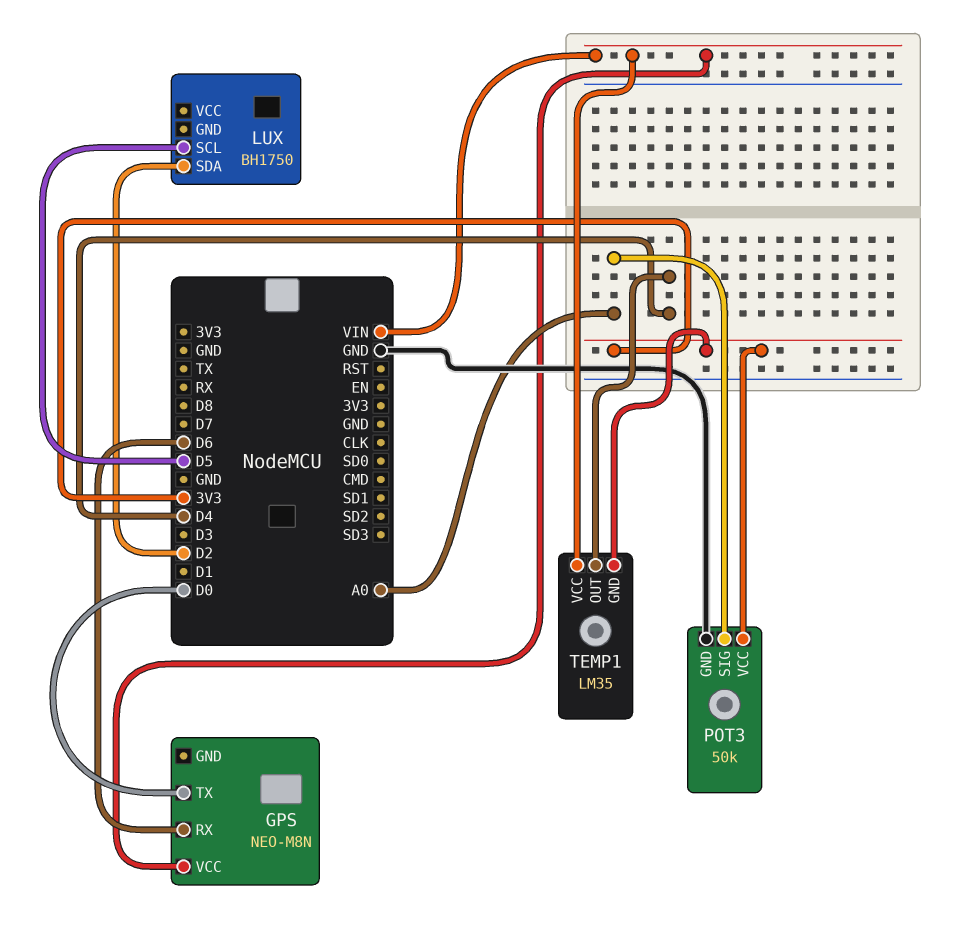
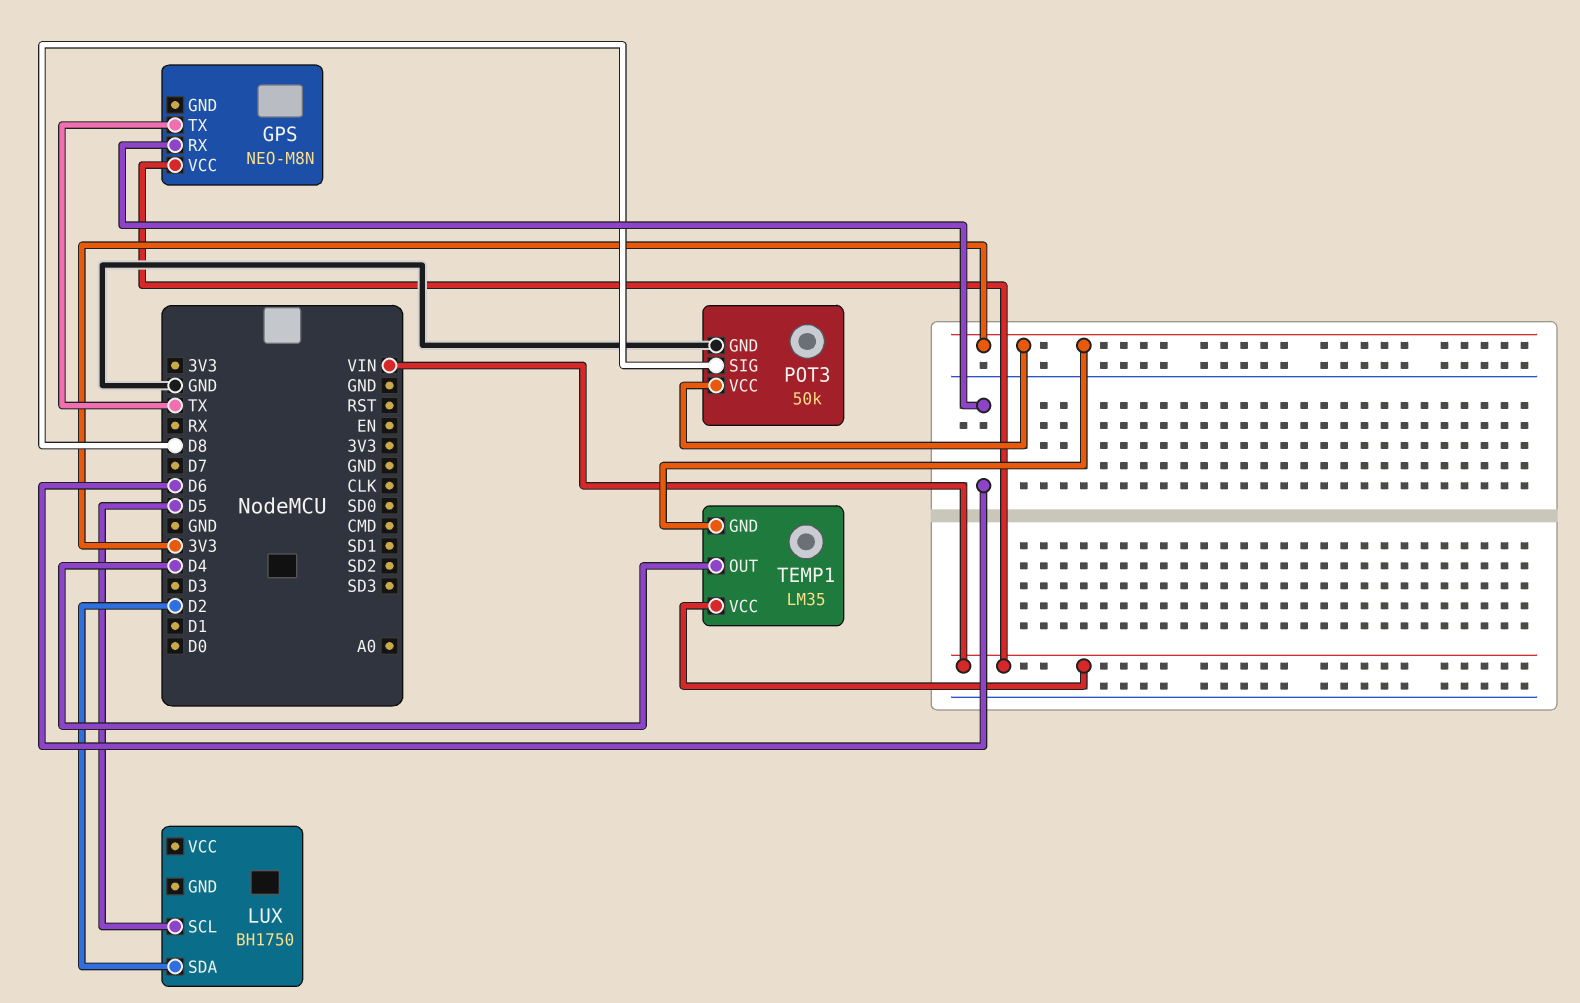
GPS pin TX: D0 -> TX
POT3 pin SIG: A0 -> D8

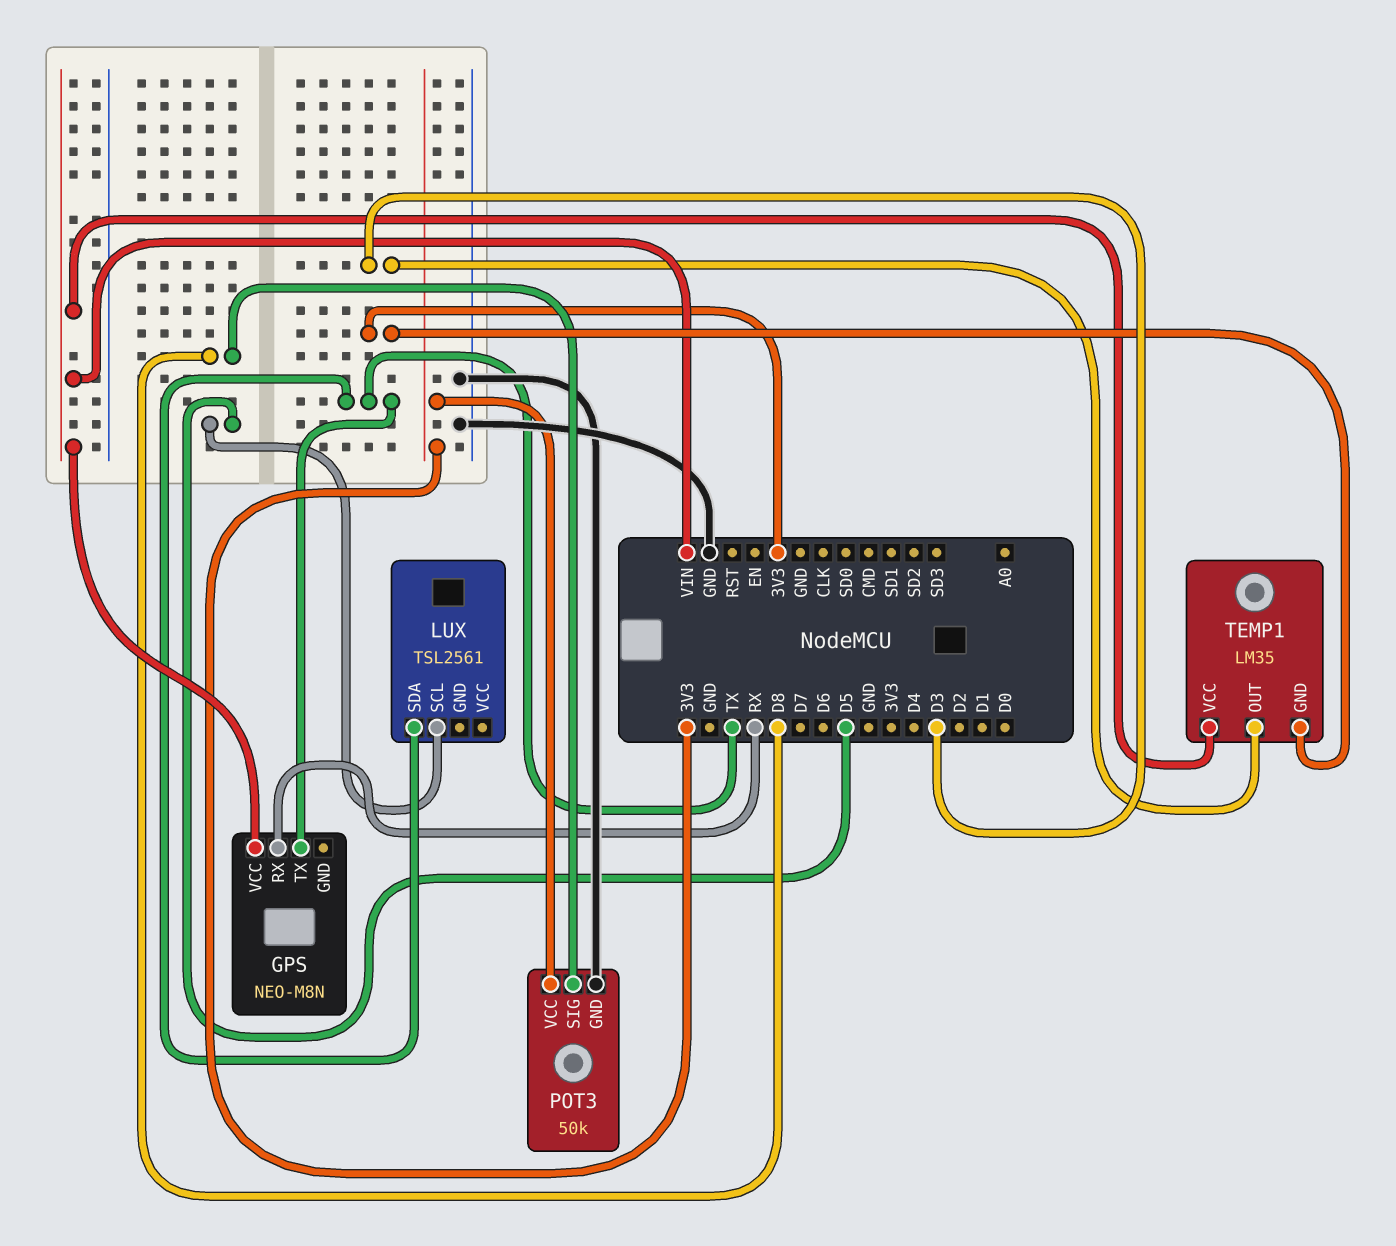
GPS pin RX: D6 -> RX
LUX: BH1750 -> TSL2561
LUX pin SDA: D2 -> TX
TEMP1 pin OUT: D4 -> D3

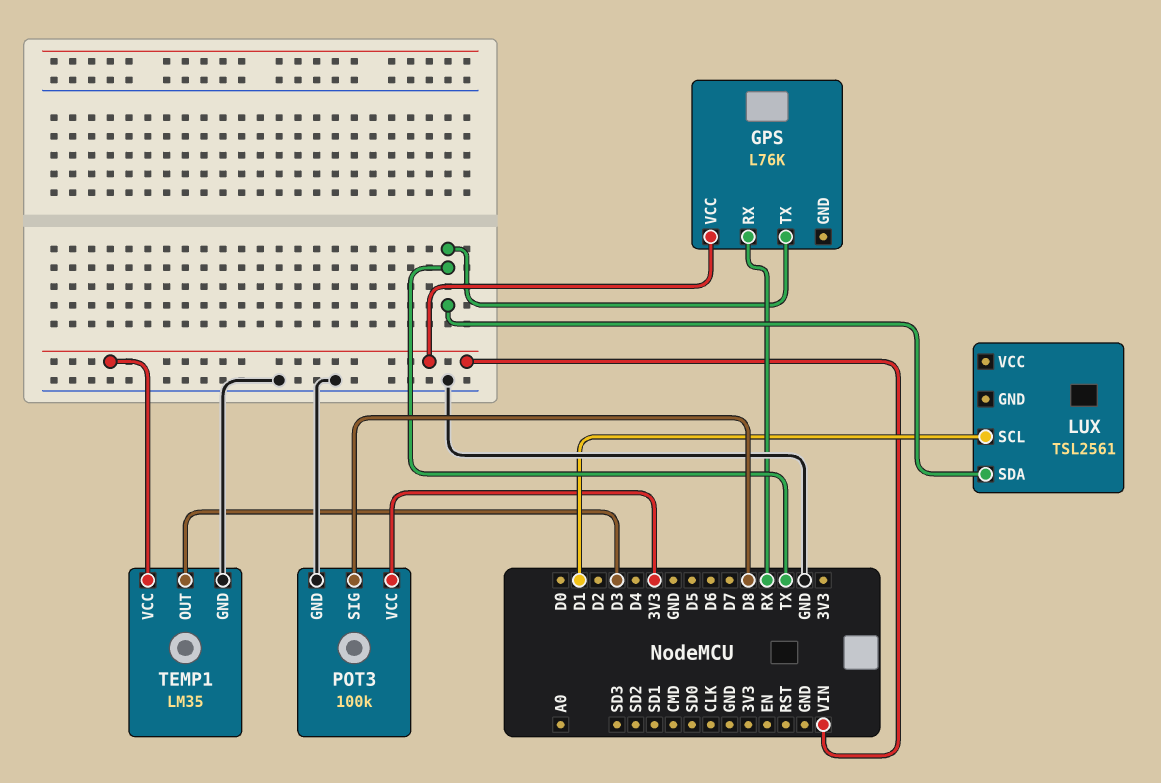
GPS: NEO-M8N -> L76K
LUX pin SCL: D5 -> D1
POT3: 50k -> 100k
TEMP1 pin GND: 3V3 -> GND

